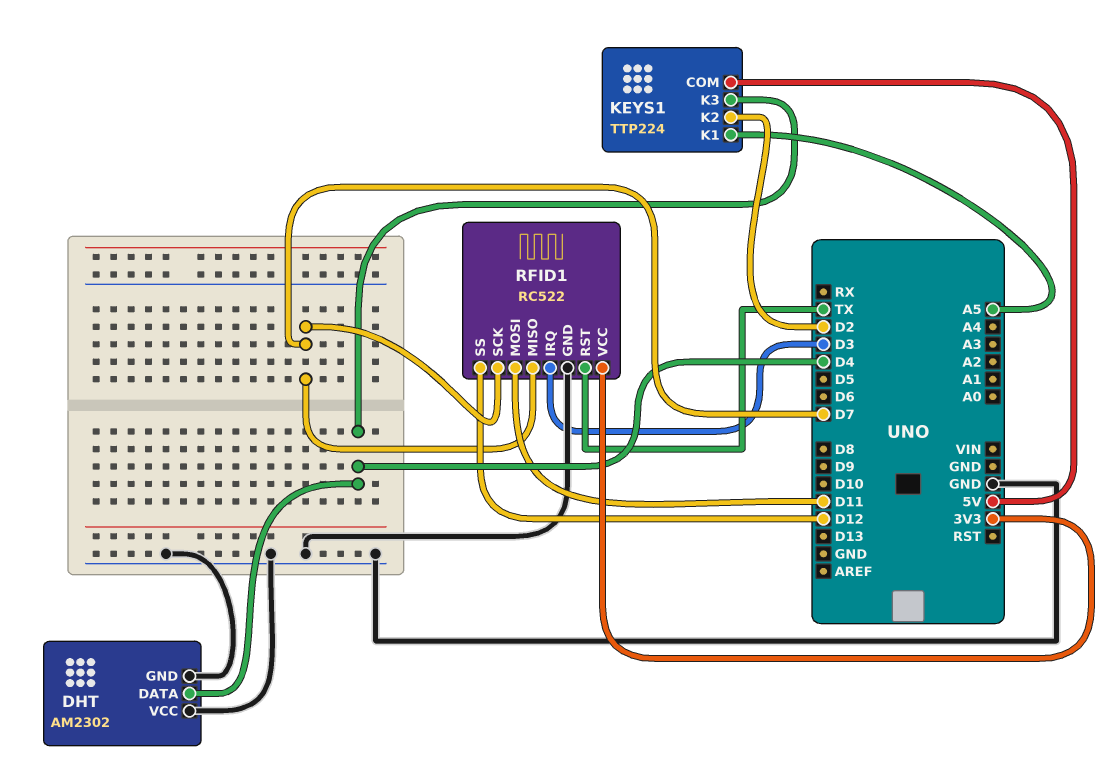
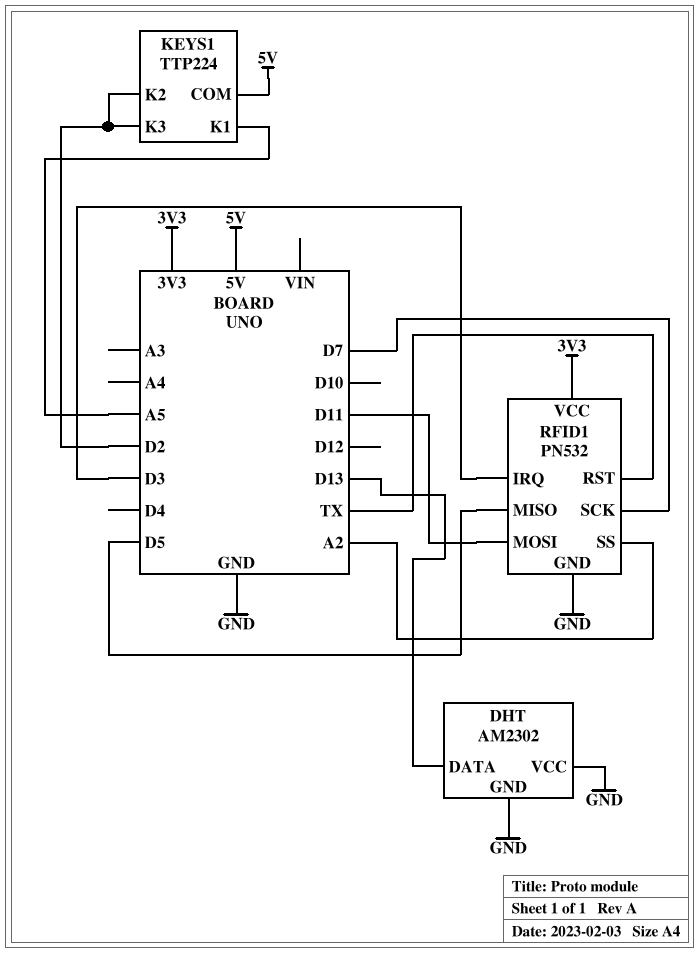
DHT pin DATA: D4 -> D13
KEYS1 pin K3: D4 -> D2
RFID1: RC522 -> PN532
RFID1 pin MISO: D7 -> D5
RFID1 pin SS: D12 -> A2

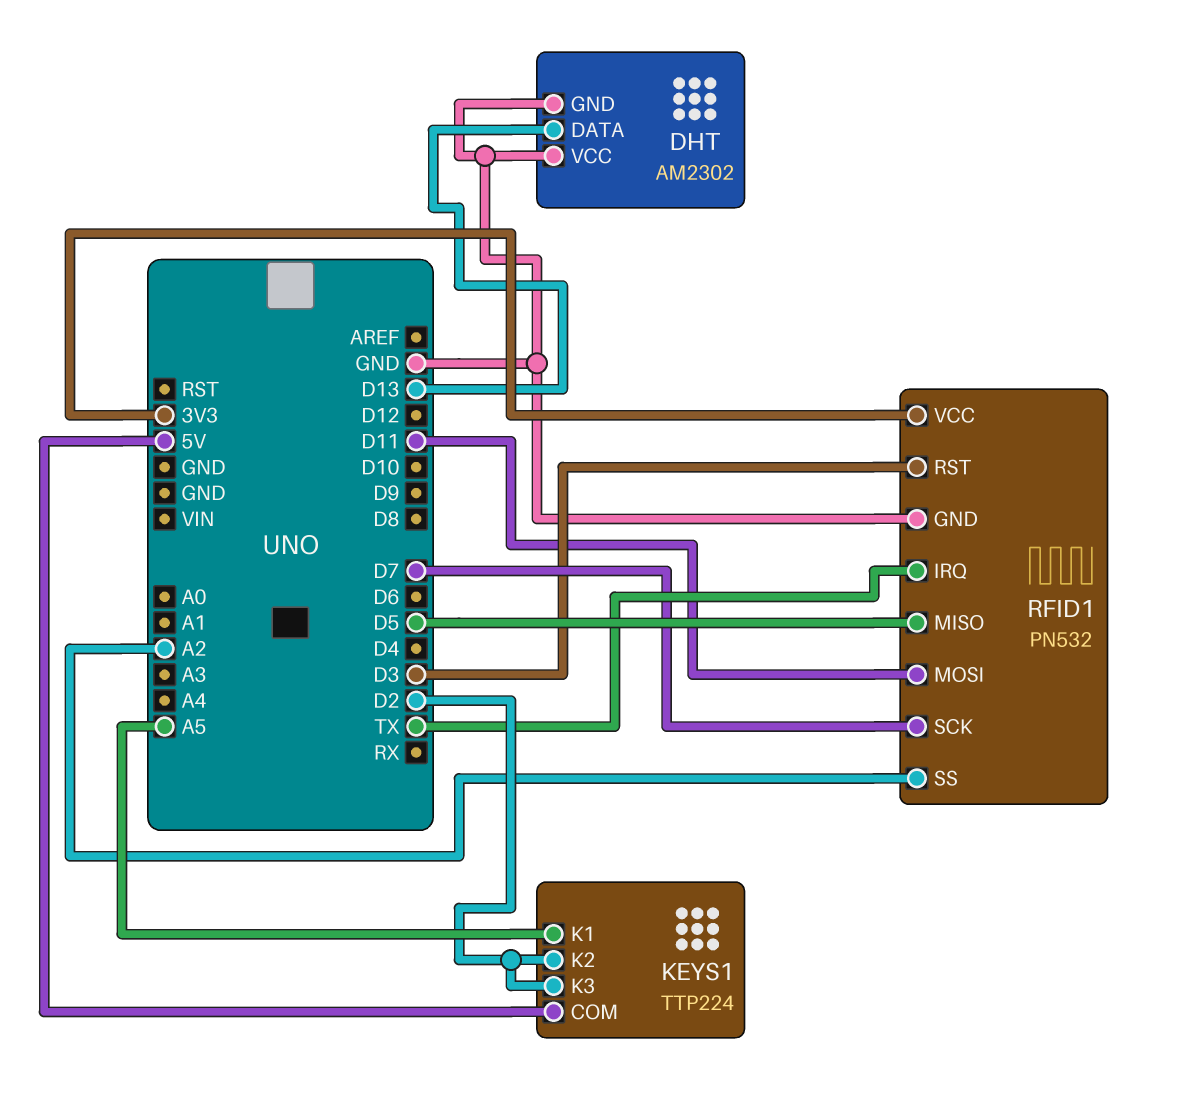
RFID1 pin IRQ: D3 -> TX
RFID1 pin RST: TX -> D3

